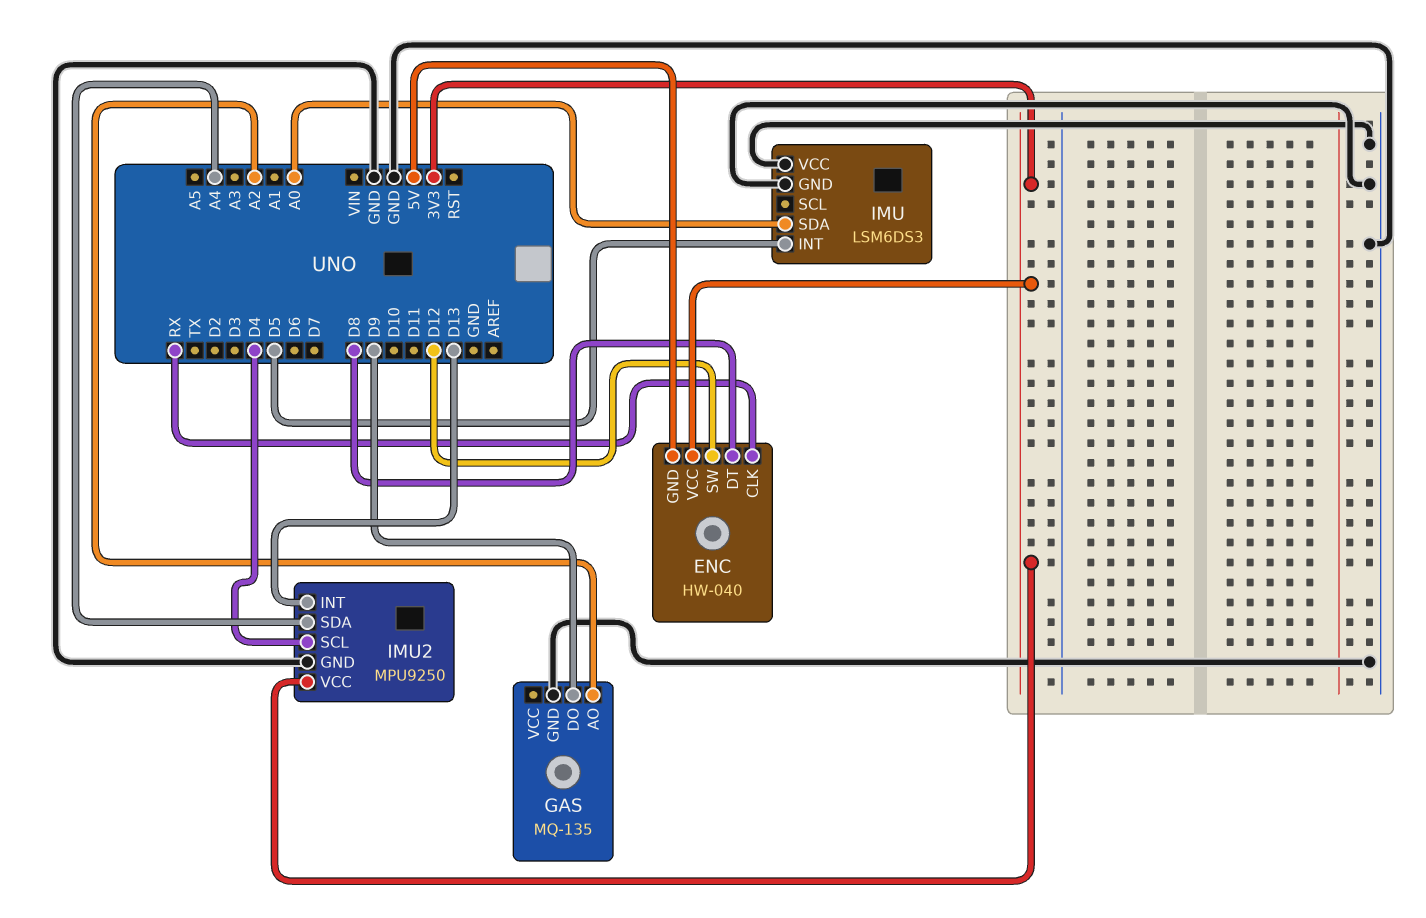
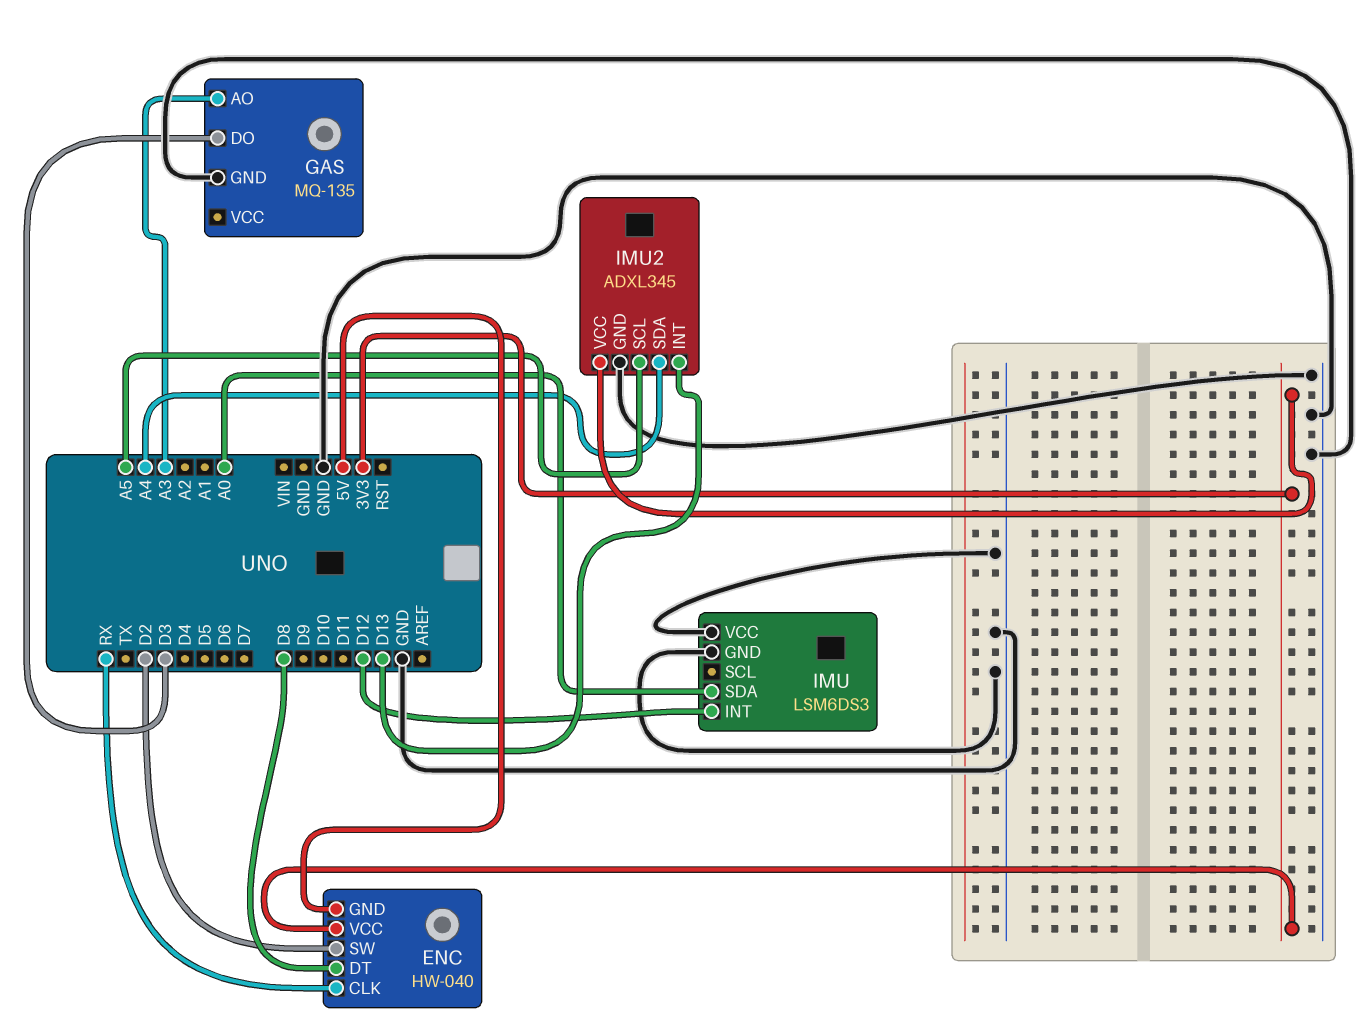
ENC pin SW: D12 -> D2
GAS pin AO: A2 -> A3
GAS pin DO: D9 -> D3
IMU pin INT: D5 -> D12
IMU2: MPU9250 -> ADXL345
IMU2 pin SCL: D4 -> A5

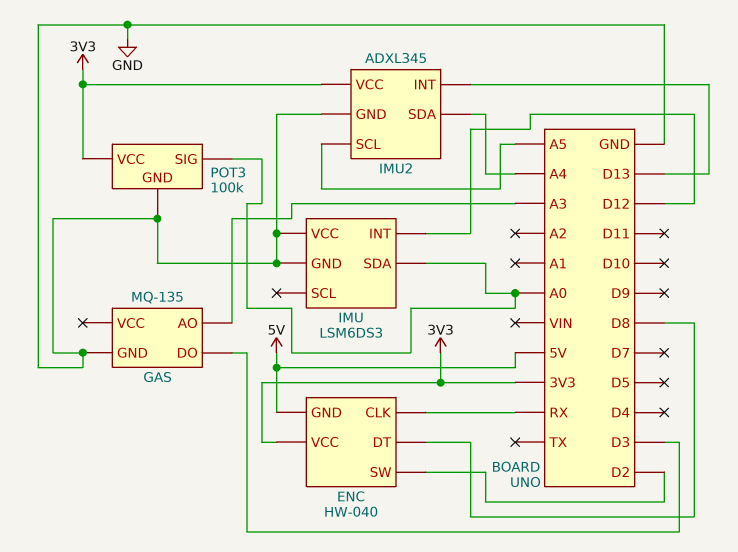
POT3: none -> 100k
POT3 pin GND: none -> GND
POT3 pin SIG: none -> A0
POT3 pin VCC: none -> 3V3

